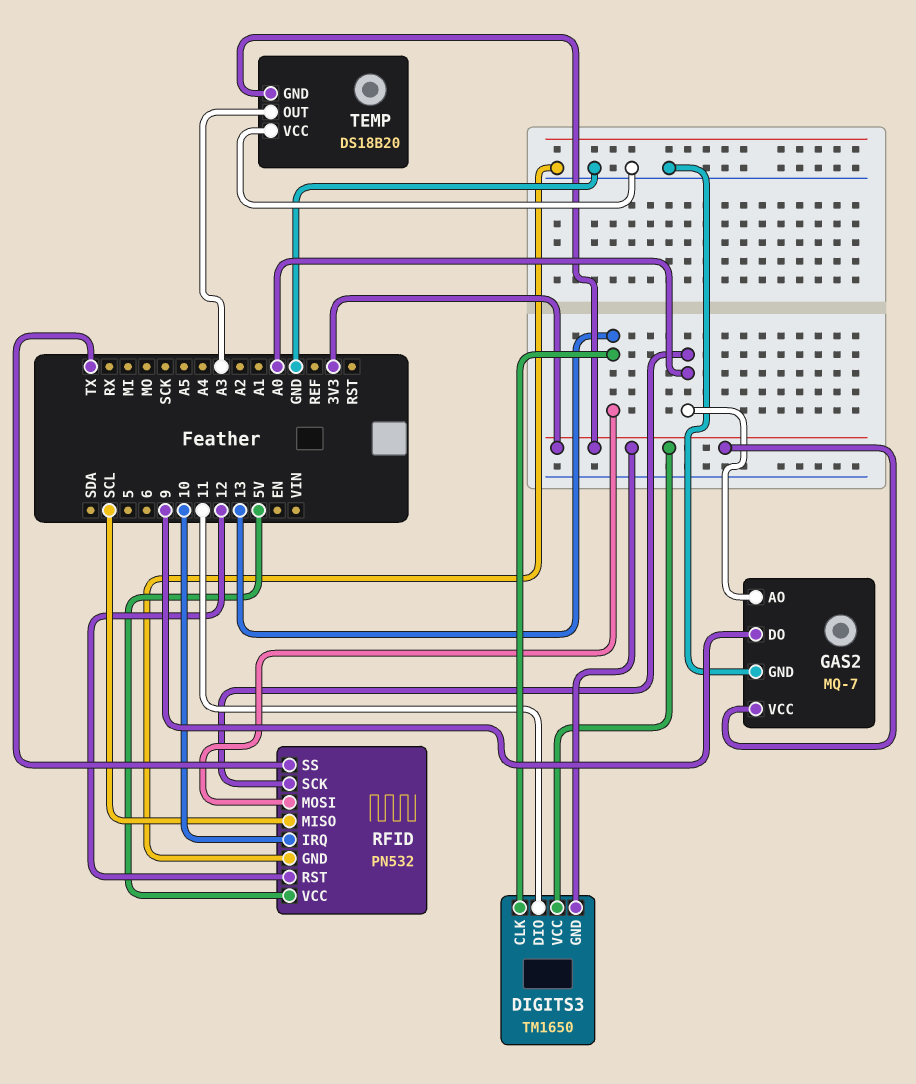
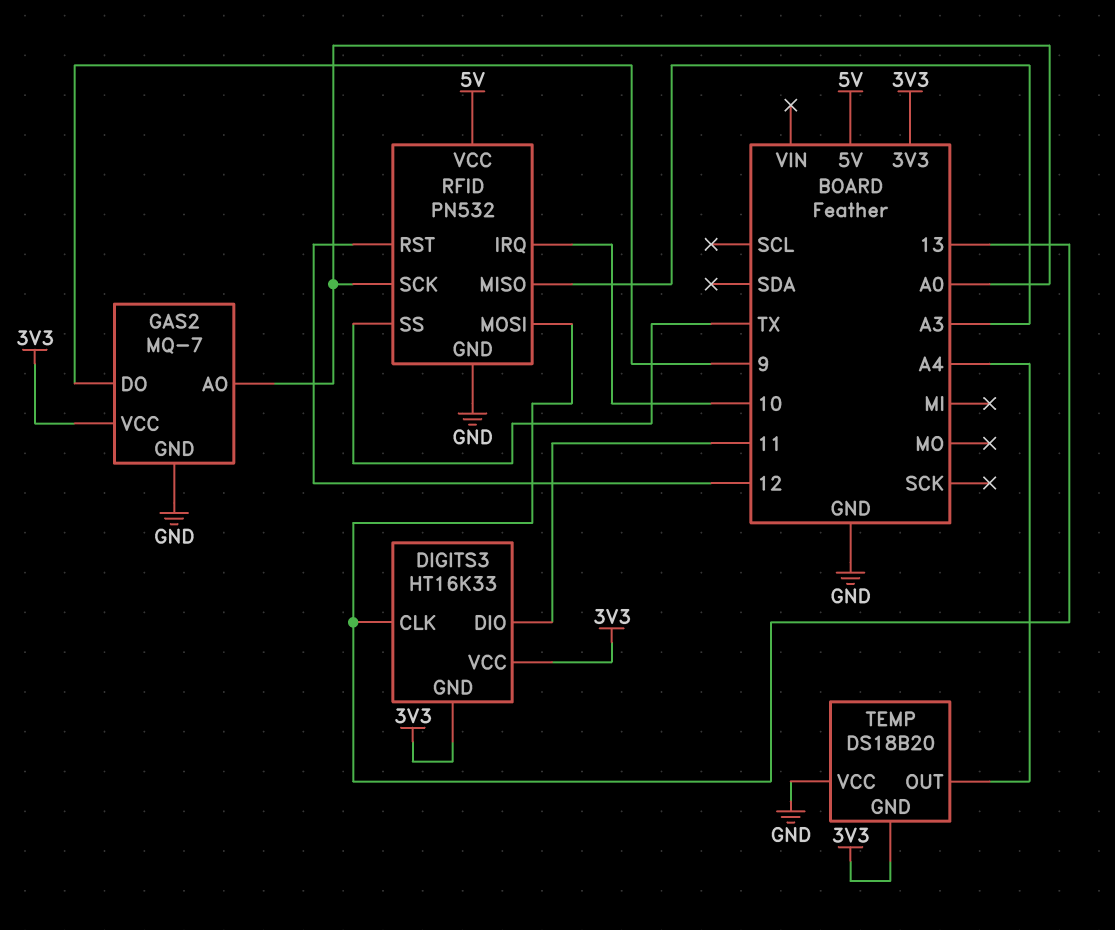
DIGITS3: TM1650 -> HT16K33
RFID pin MISO: SCL -> A3
TEMP pin OUT: A3 -> A4

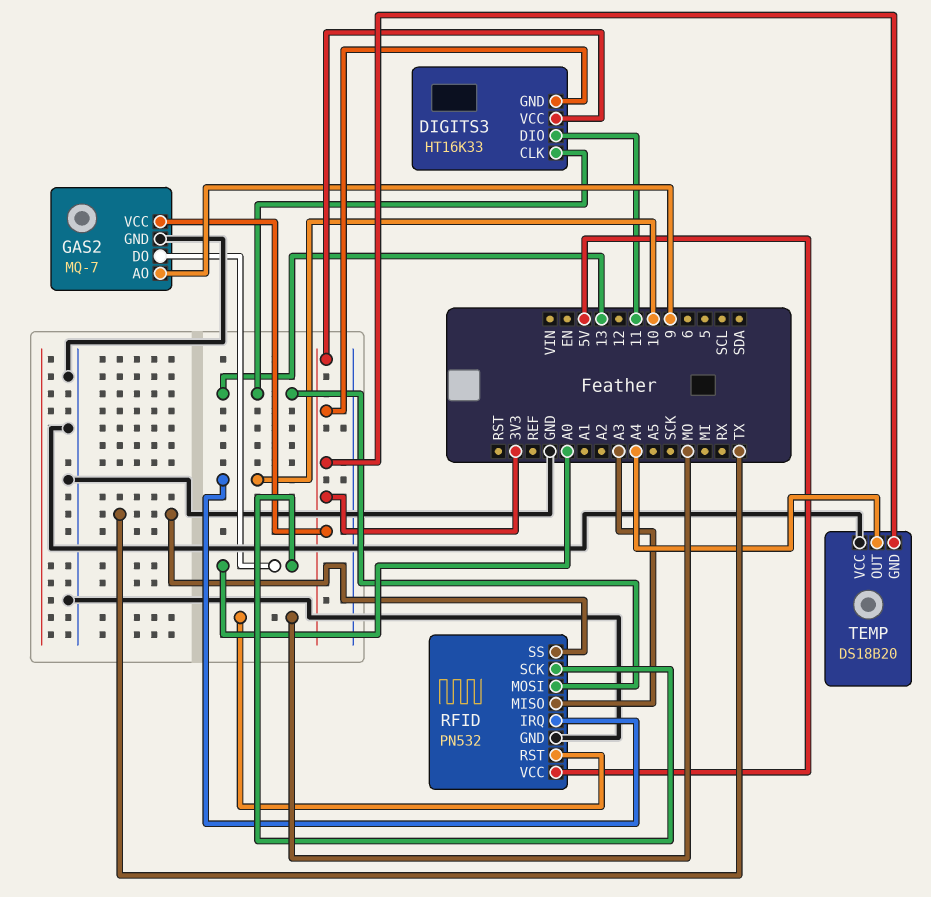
GAS2 pin AO: A0 -> 9
GAS2 pin DO: 9 -> A0
RFID pin RST: 12 -> MO

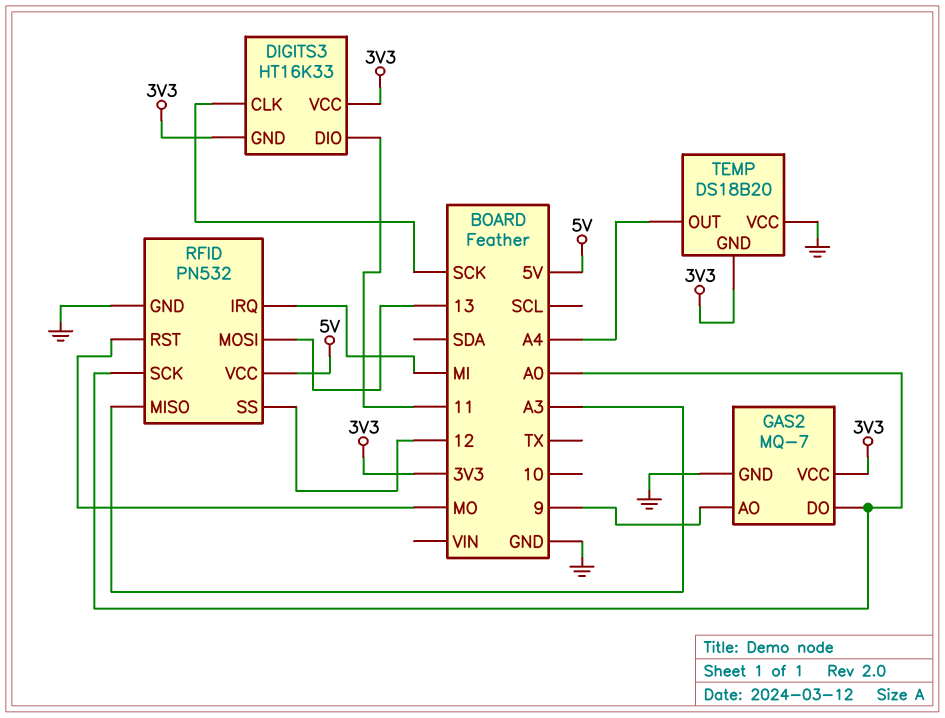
DIGITS3 pin CLK: 13 -> SCK
RFID pin IRQ: 10 -> MI
RFID pin SS: TX -> 12

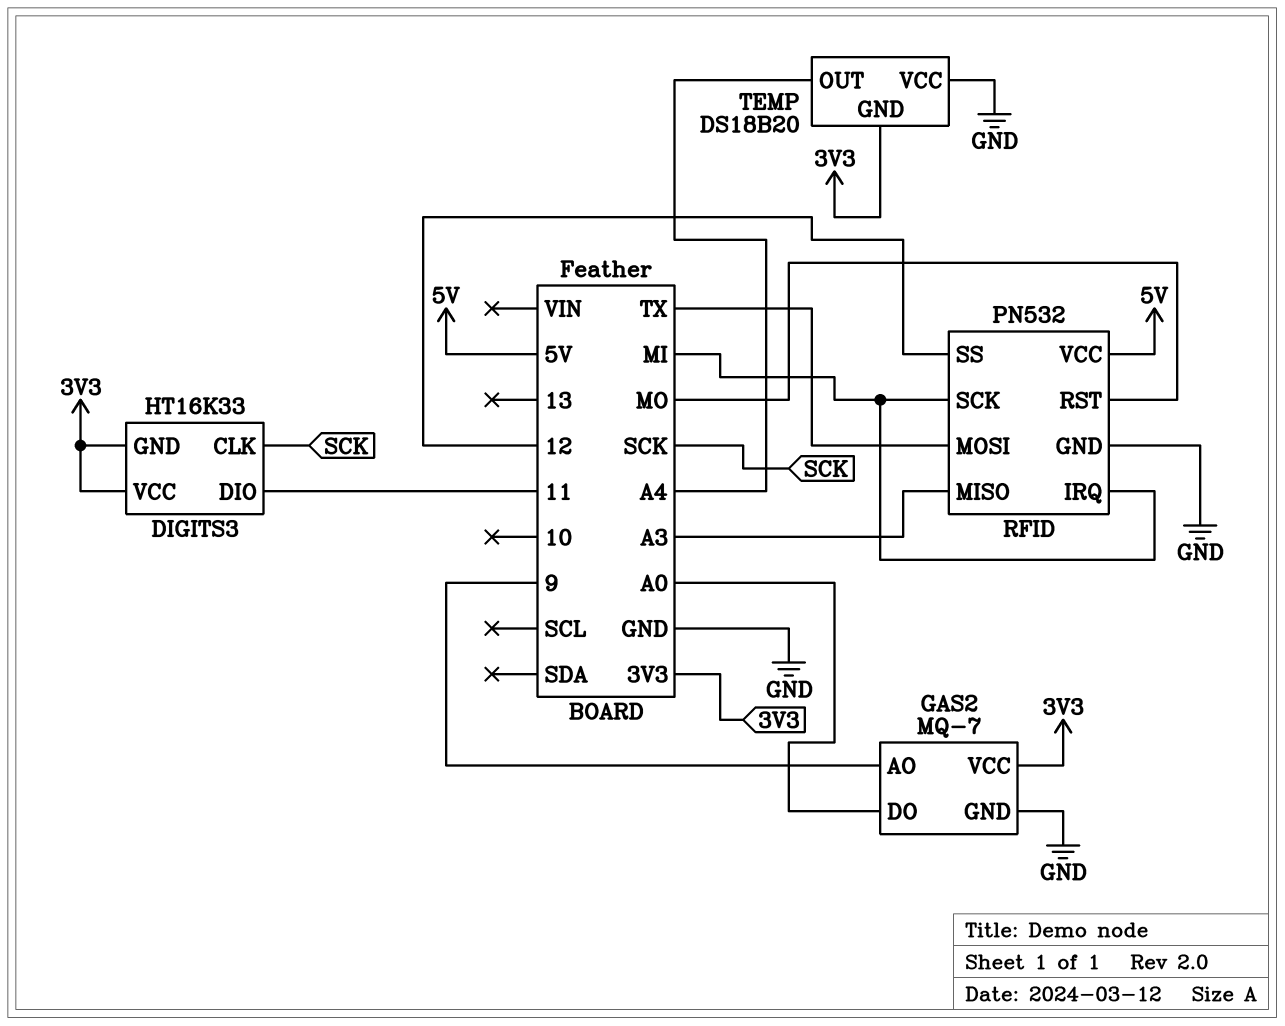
RFID pin MOSI: 13 -> TX
RFID pin SCK: A0 -> MI

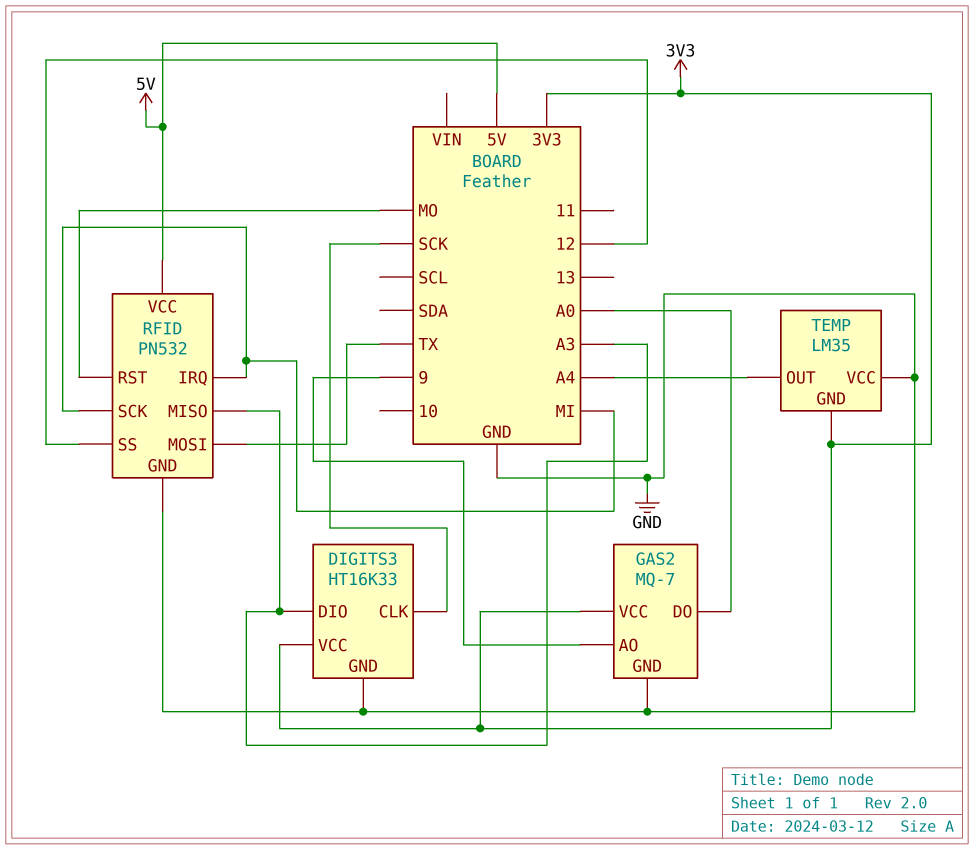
DIGITS3 pin DIO: 11 -> A3
DIGITS3 pin GND: 3V3 -> GND
TEMP: DS18B20 -> LM35

